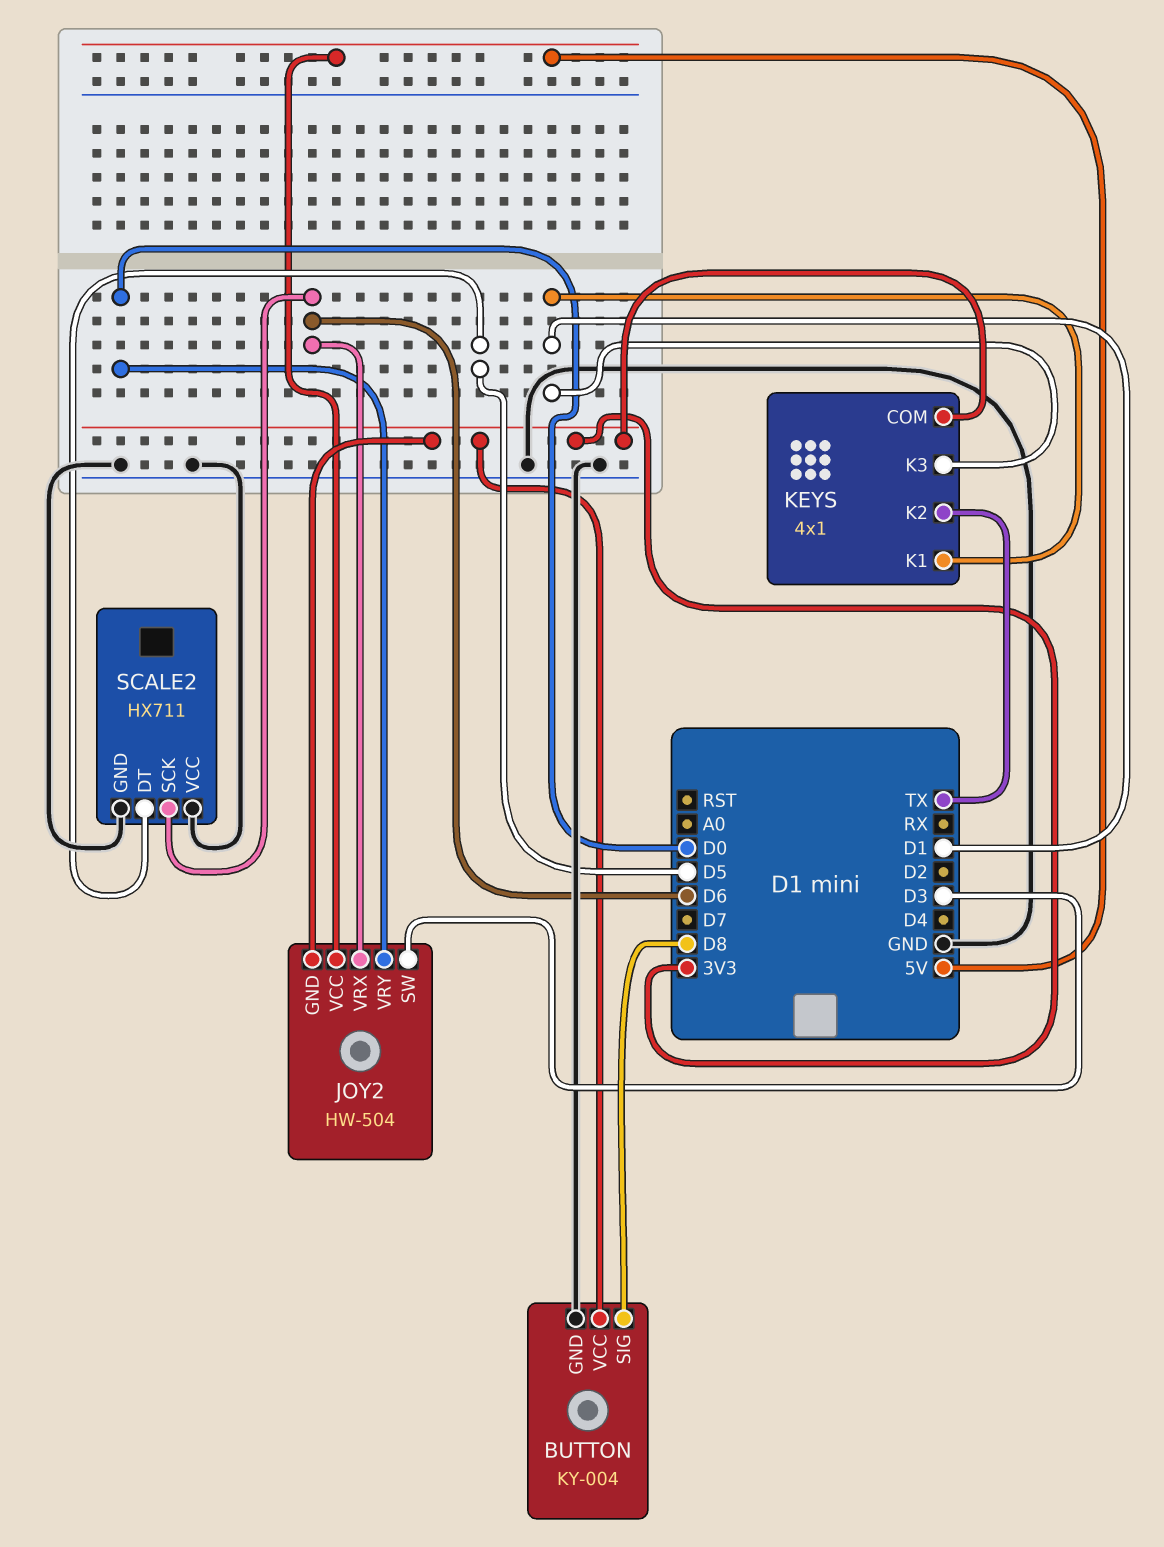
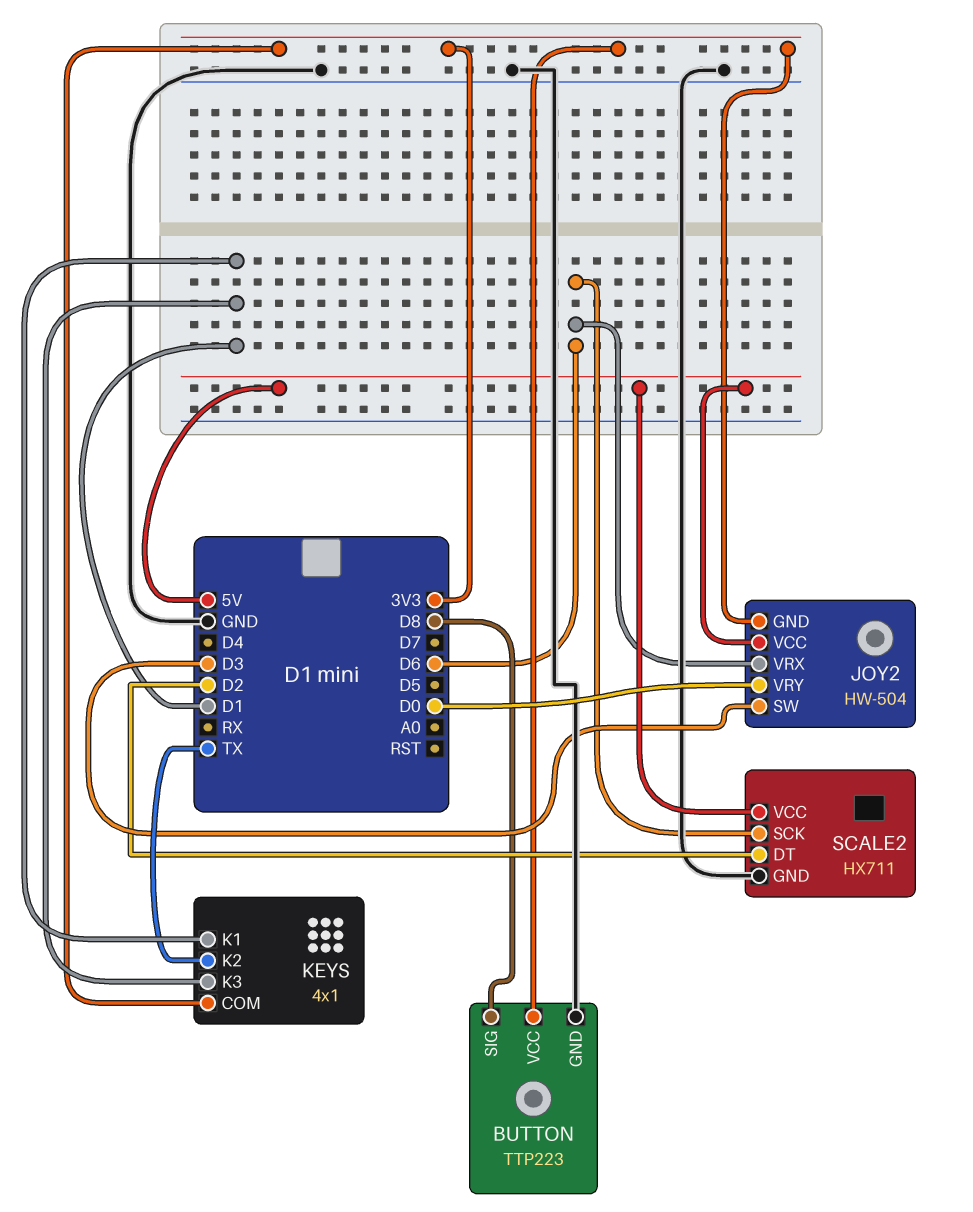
BUTTON: KY-004 -> TTP223
SCALE2 pin DT: D5 -> D2
SCALE2 pin VCC: GND -> 5V

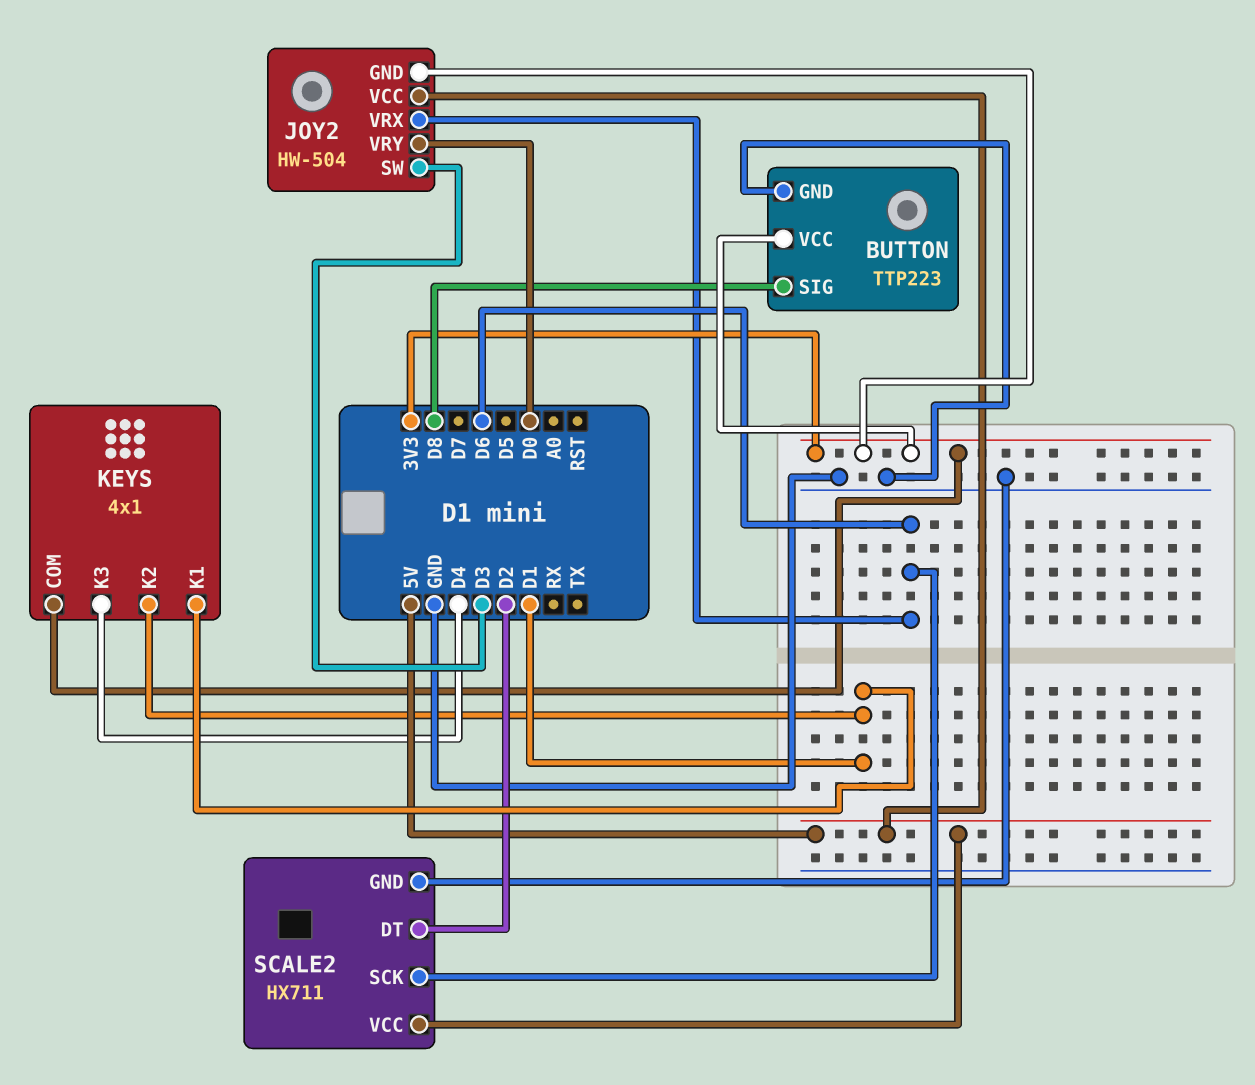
KEYS pin K2: TX -> D1
KEYS pin K3: D1 -> D4

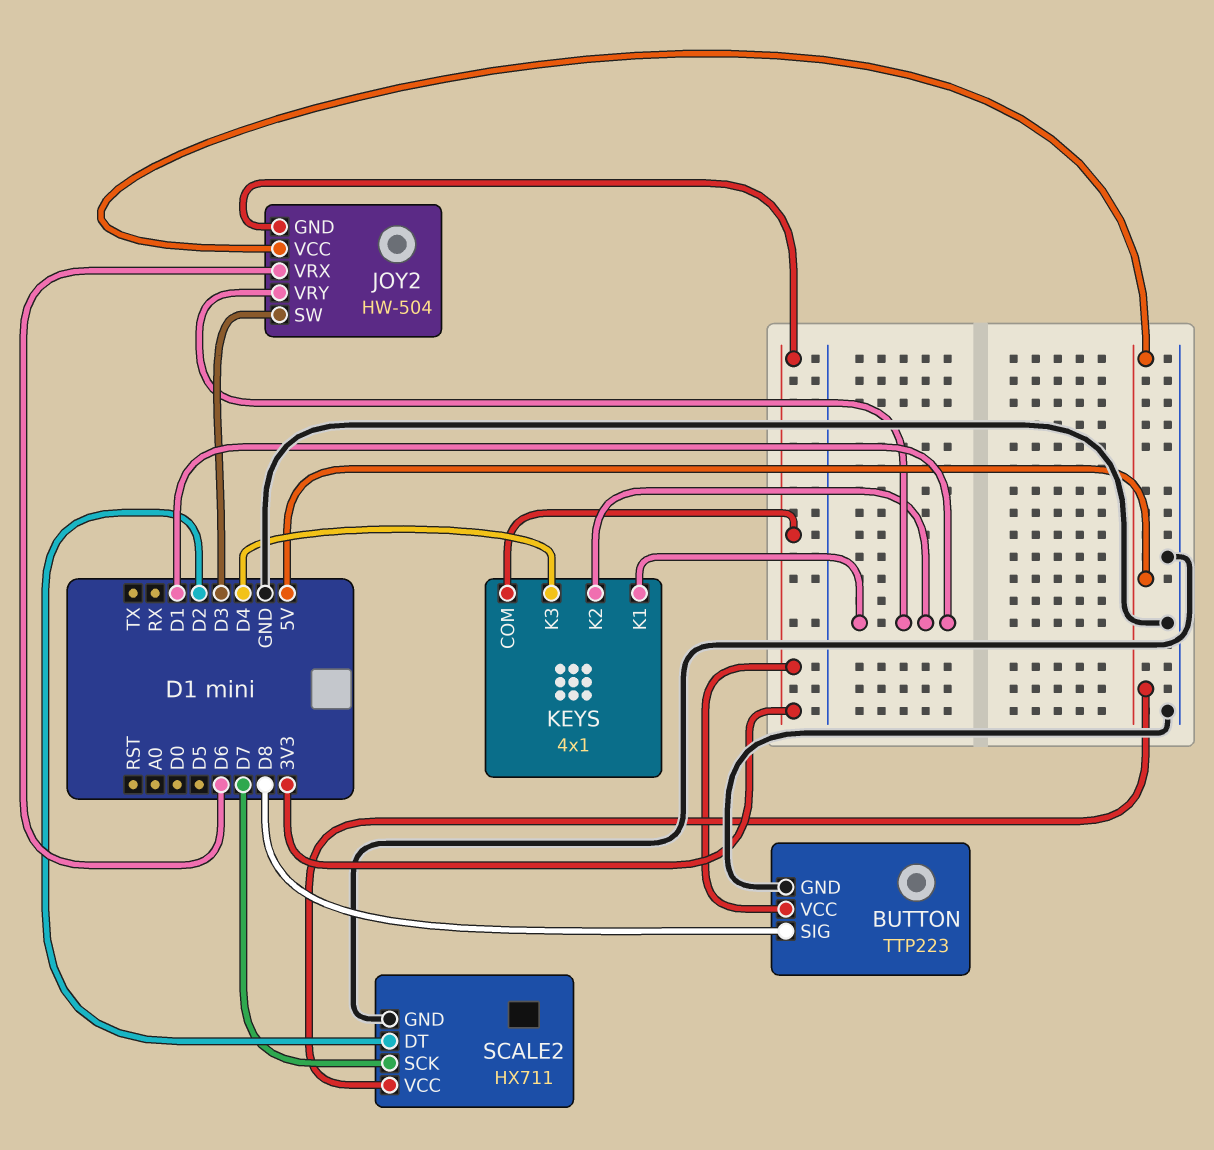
JOY2 pin VRY: D0 -> D1
SCALE2 pin SCK: D6 -> D7

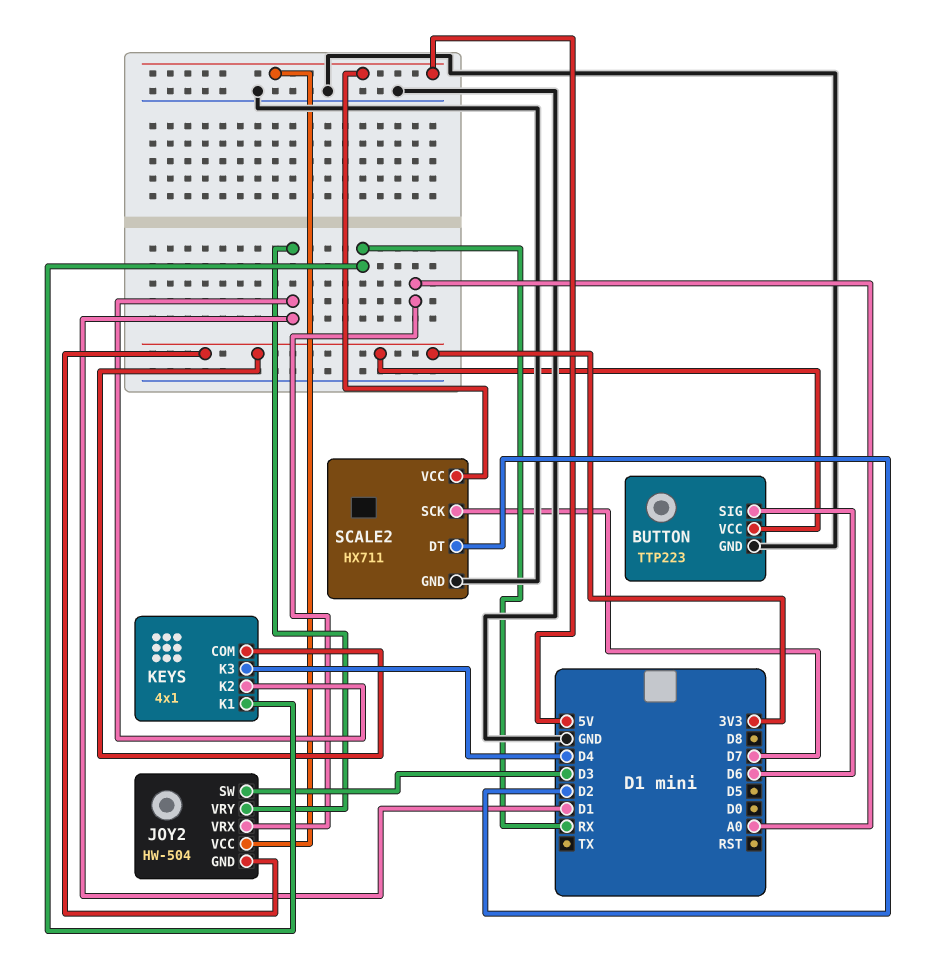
BUTTON pin SIG: D8 -> D6
JOY2 pin VRX: D6 -> A0
KEYS pin K1: D1 -> RX

